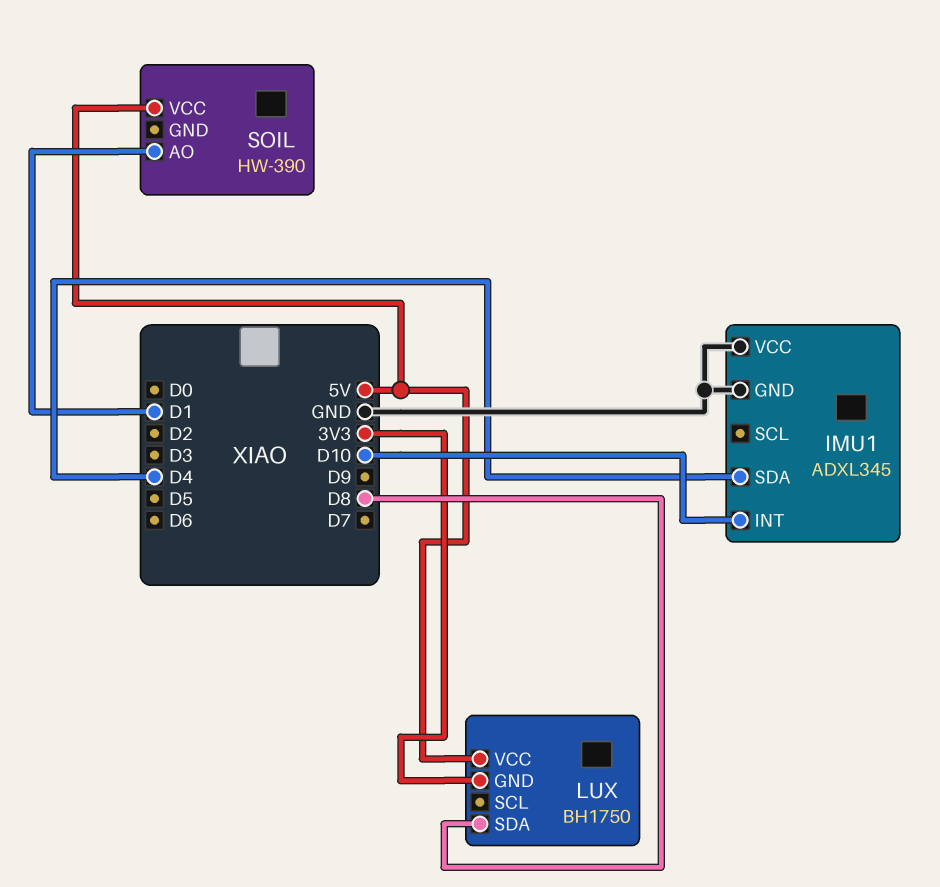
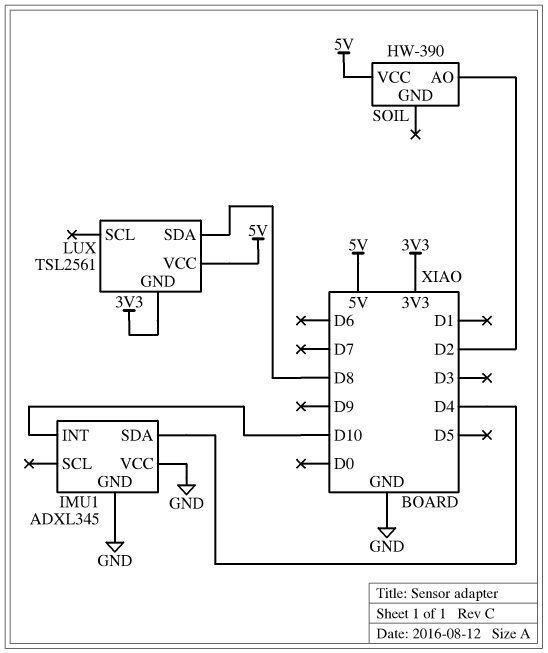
LUX: BH1750 -> TSL2561
SOIL pin AO: D1 -> D2

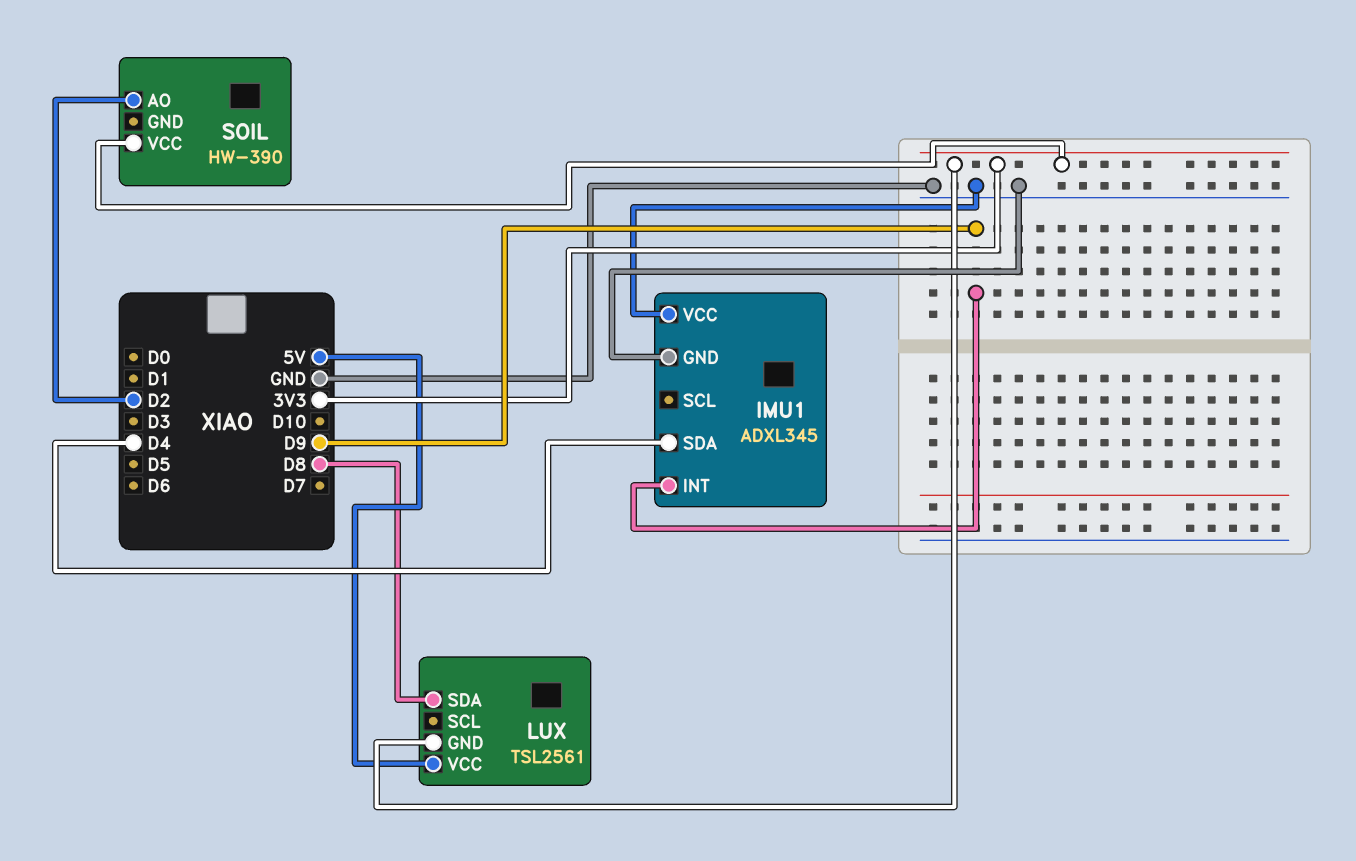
IMU1 pin INT: D10 -> D9
SOIL pin VCC: 5V -> 3V3

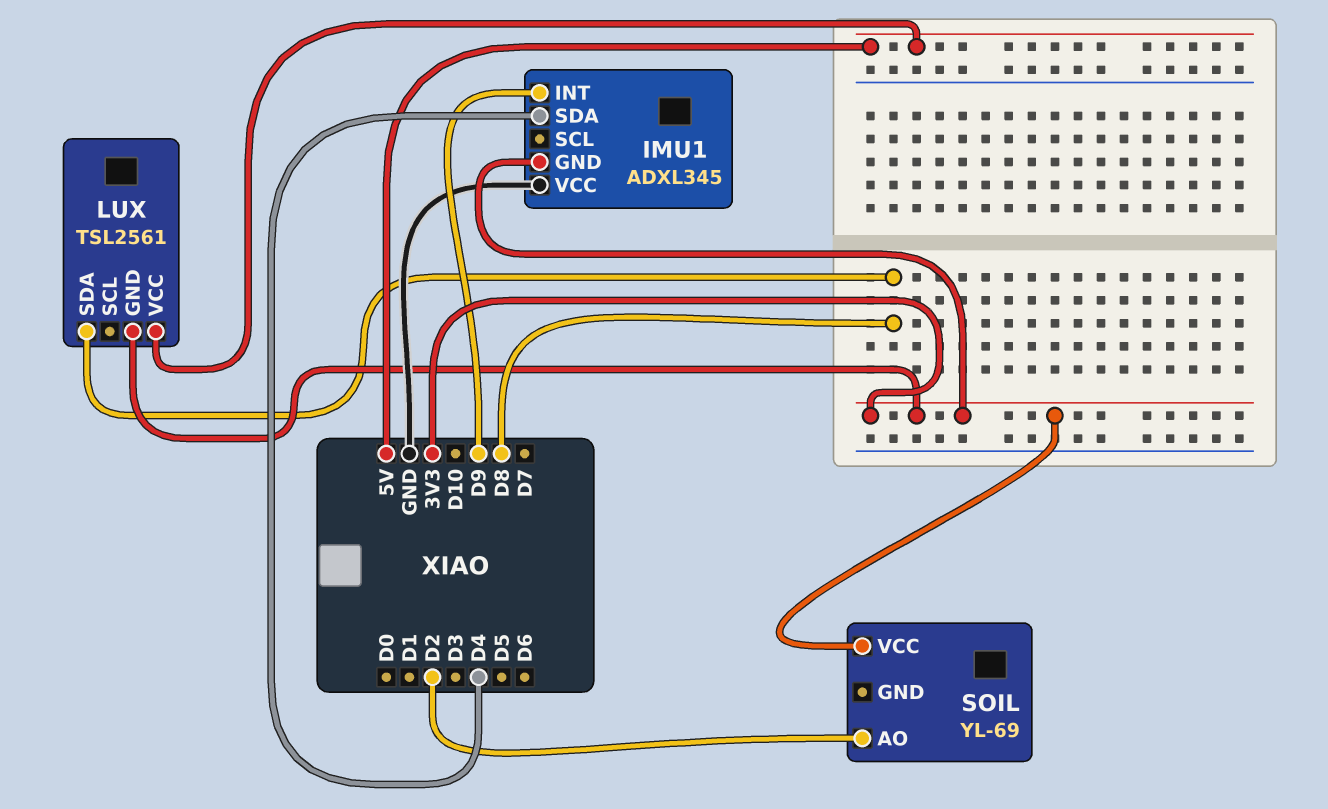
IMU1 pin GND: GND -> 3V3
SOIL: HW-390 -> YL-69

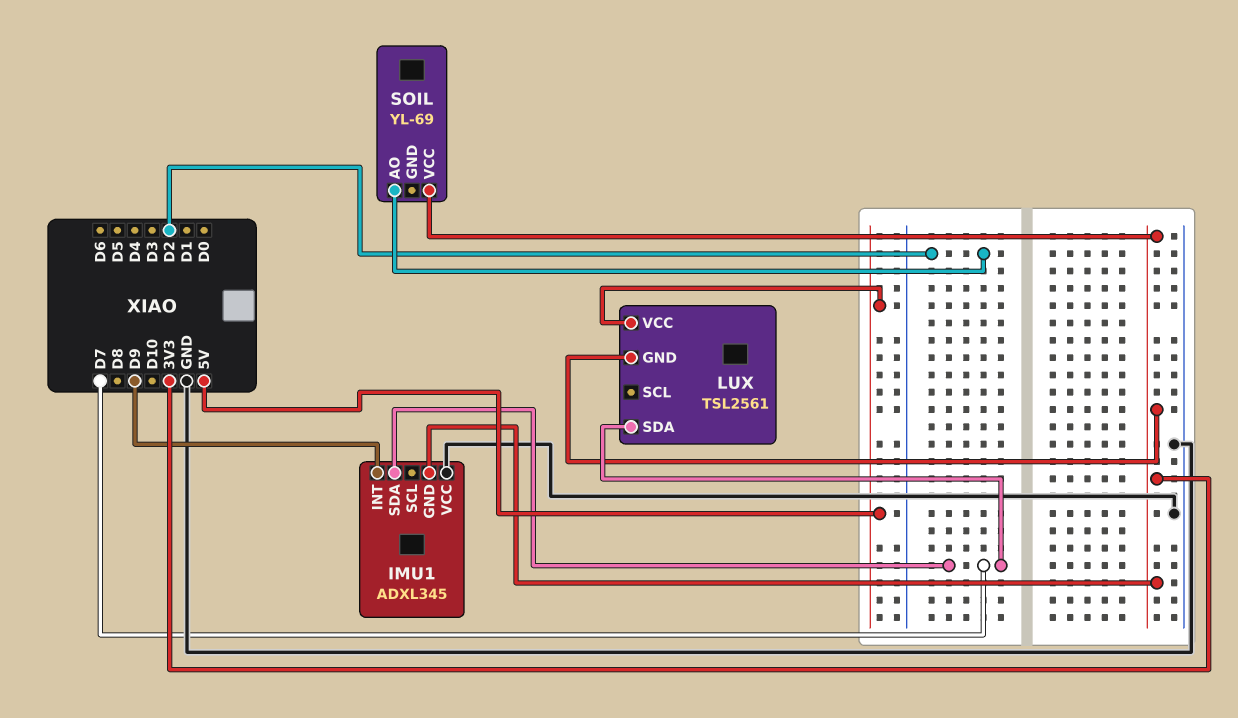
IMU1 pin SDA: D4 -> D7
LUX pin SDA: D8 -> D7

